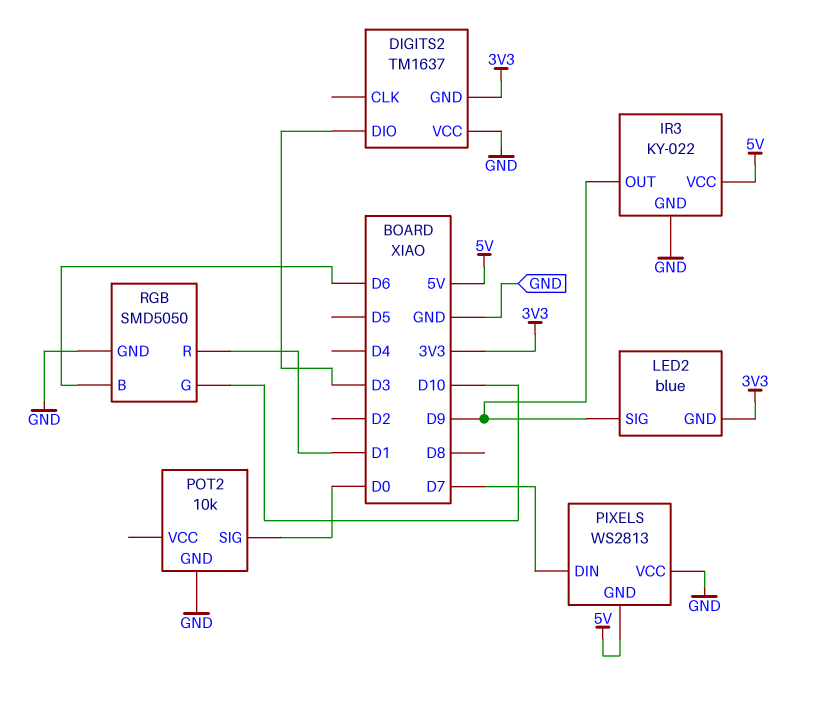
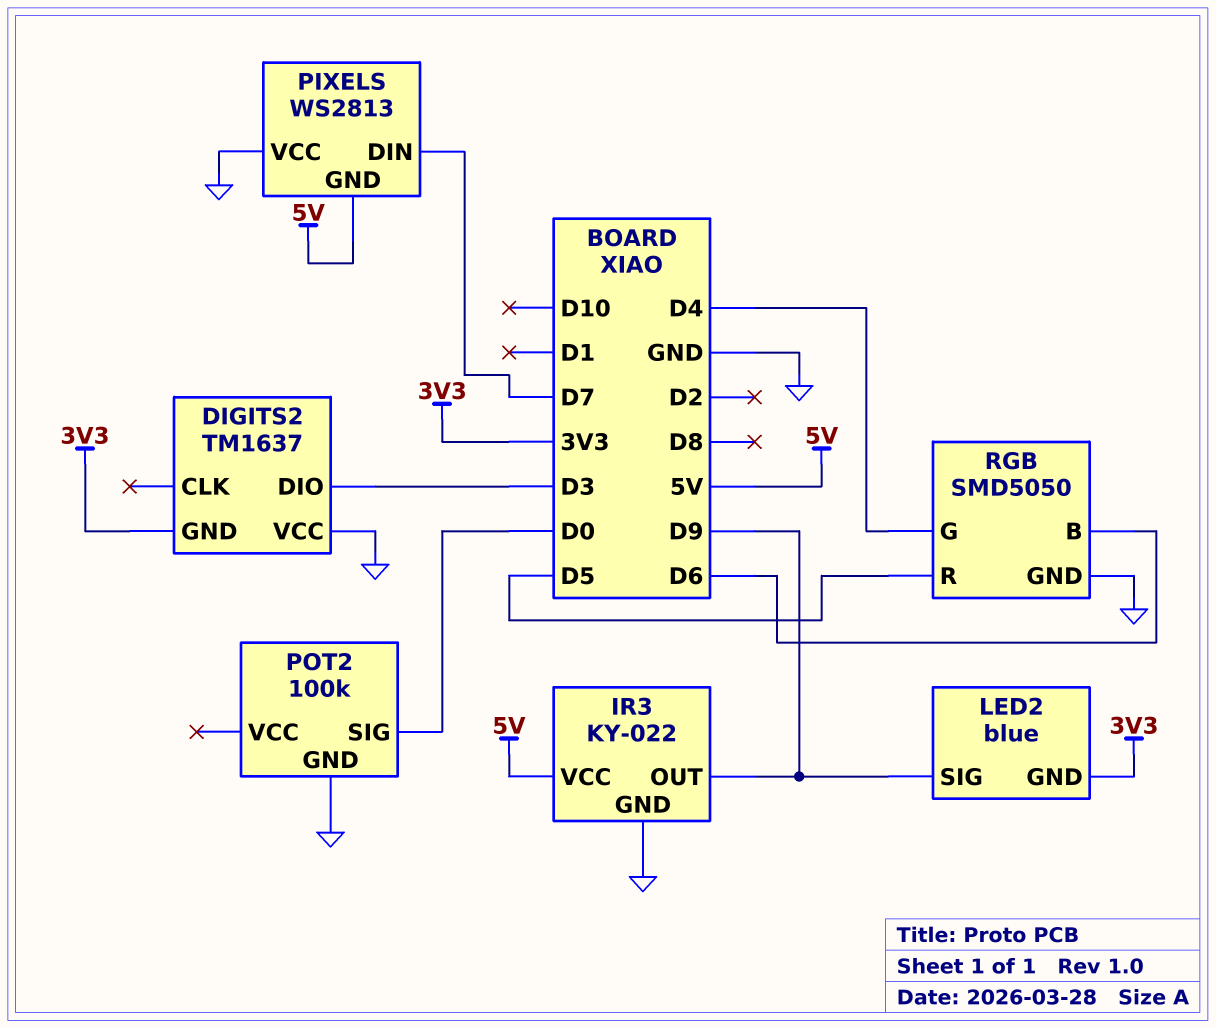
POT2: 10k -> 100k
RGB pin G: D10 -> D4
RGB pin R: D1 -> D5

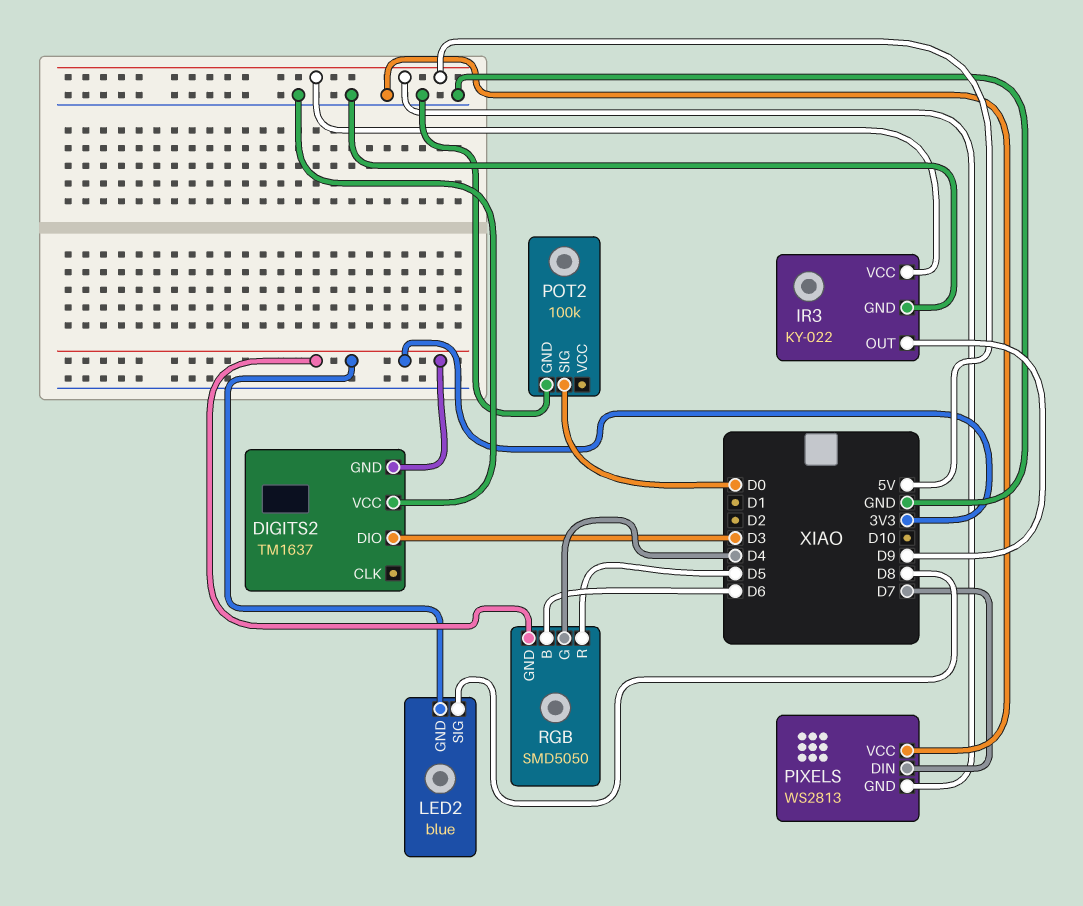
LED2 pin SIG: D9 -> D8
RGB pin GND: GND -> 3V3

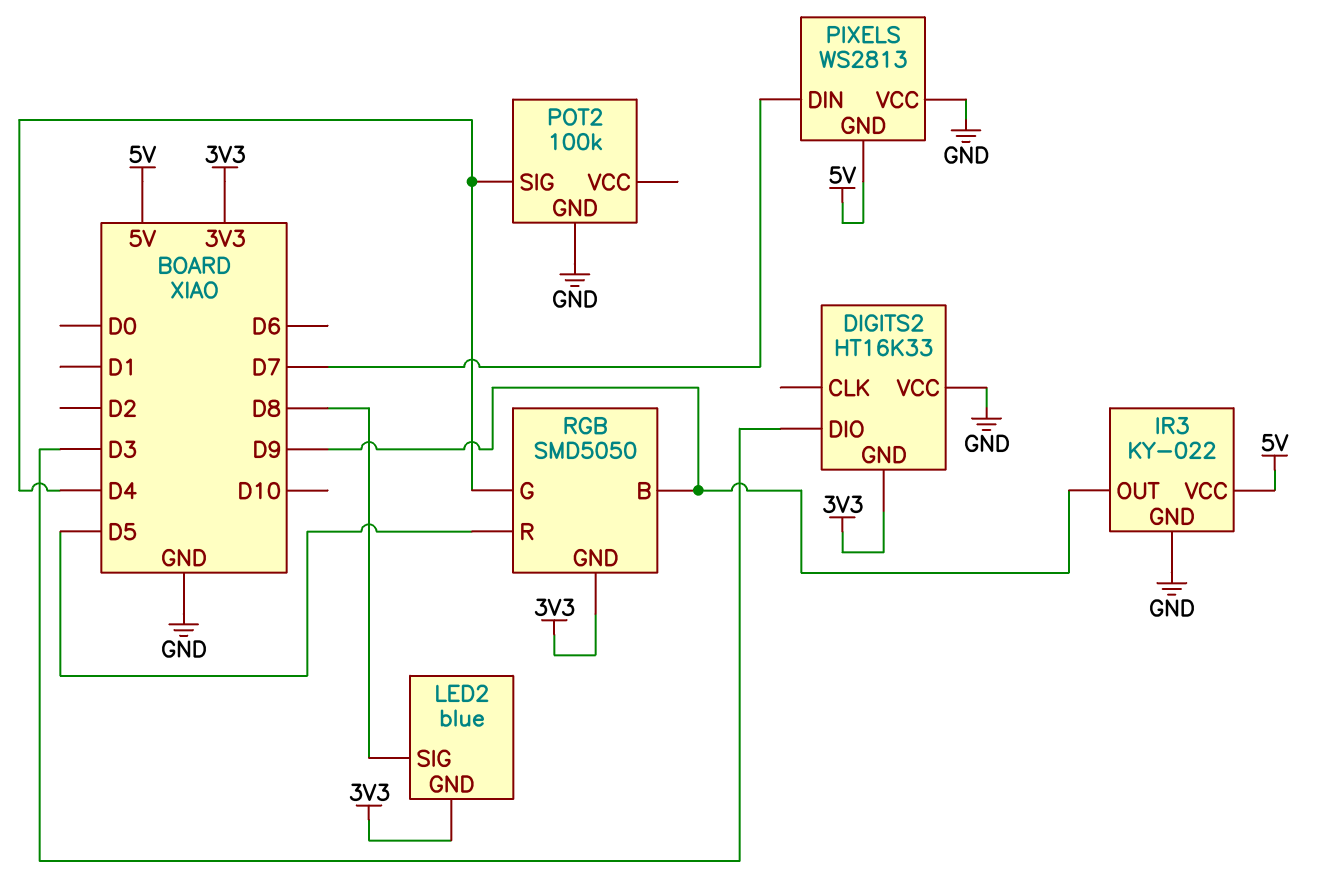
DIGITS2: TM1637 -> HT16K33
POT2 pin SIG: D0 -> D4
RGB pin B: D6 -> D9

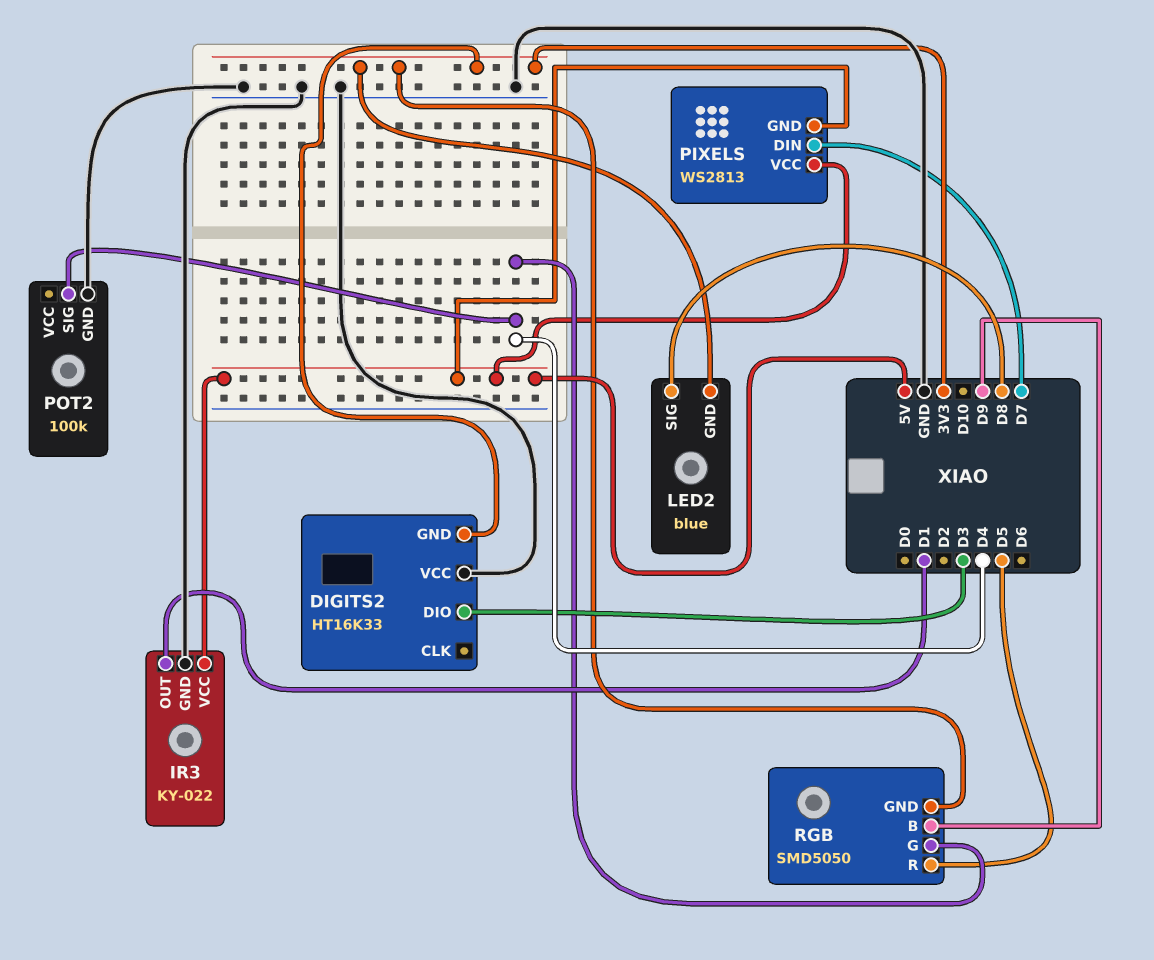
IR3 pin OUT: D9 -> D1
PIXELS pin VCC: GND -> 5V

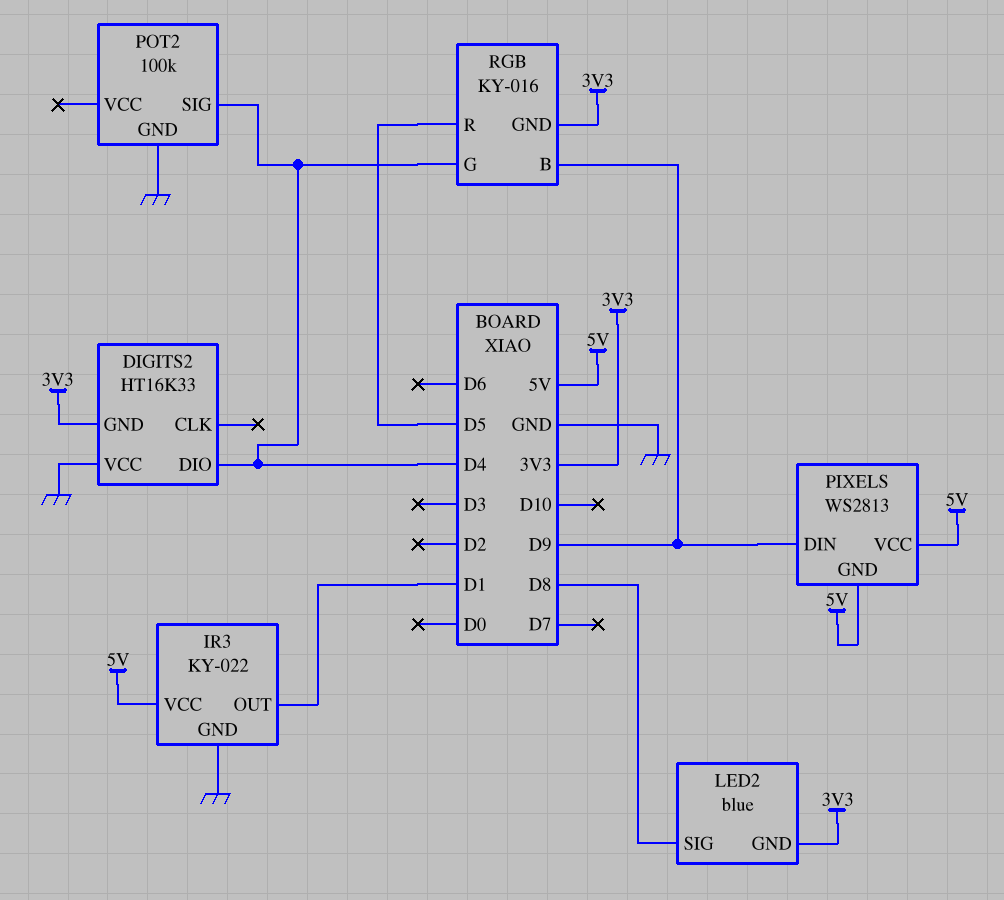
DIGITS2 pin DIO: D3 -> D4
PIXELS pin DIN: D7 -> D9
RGB: SMD5050 -> KY-016

